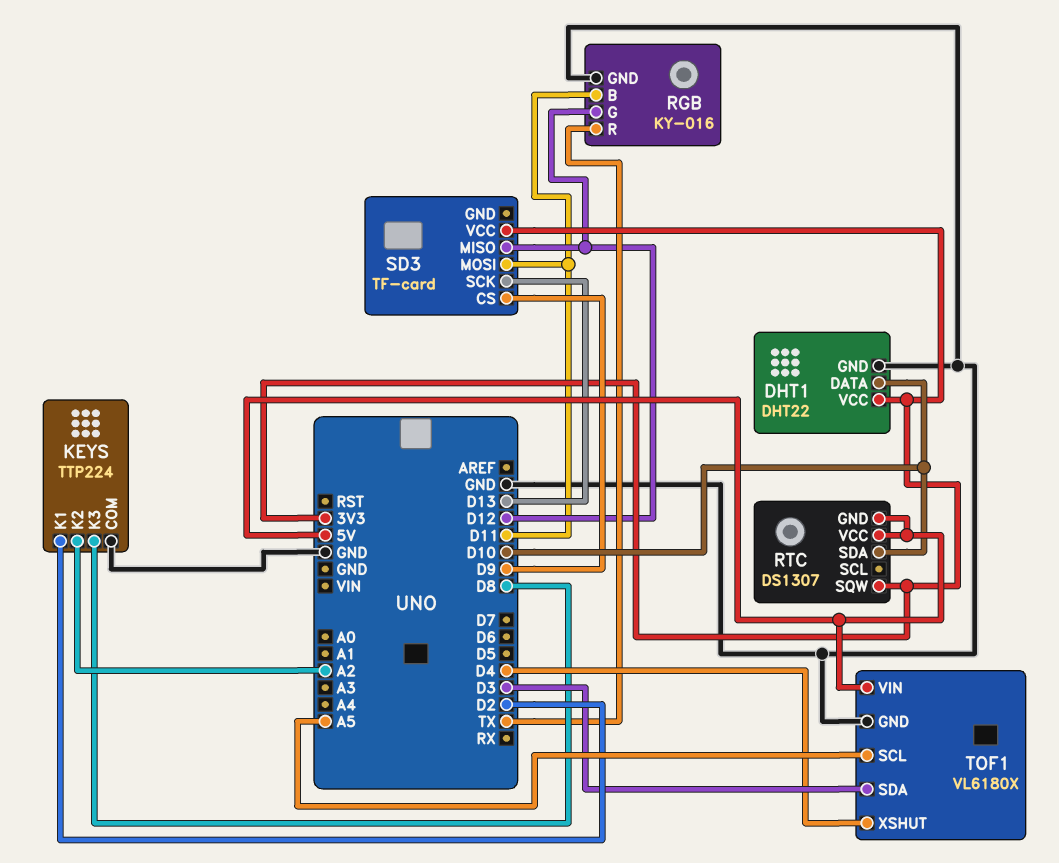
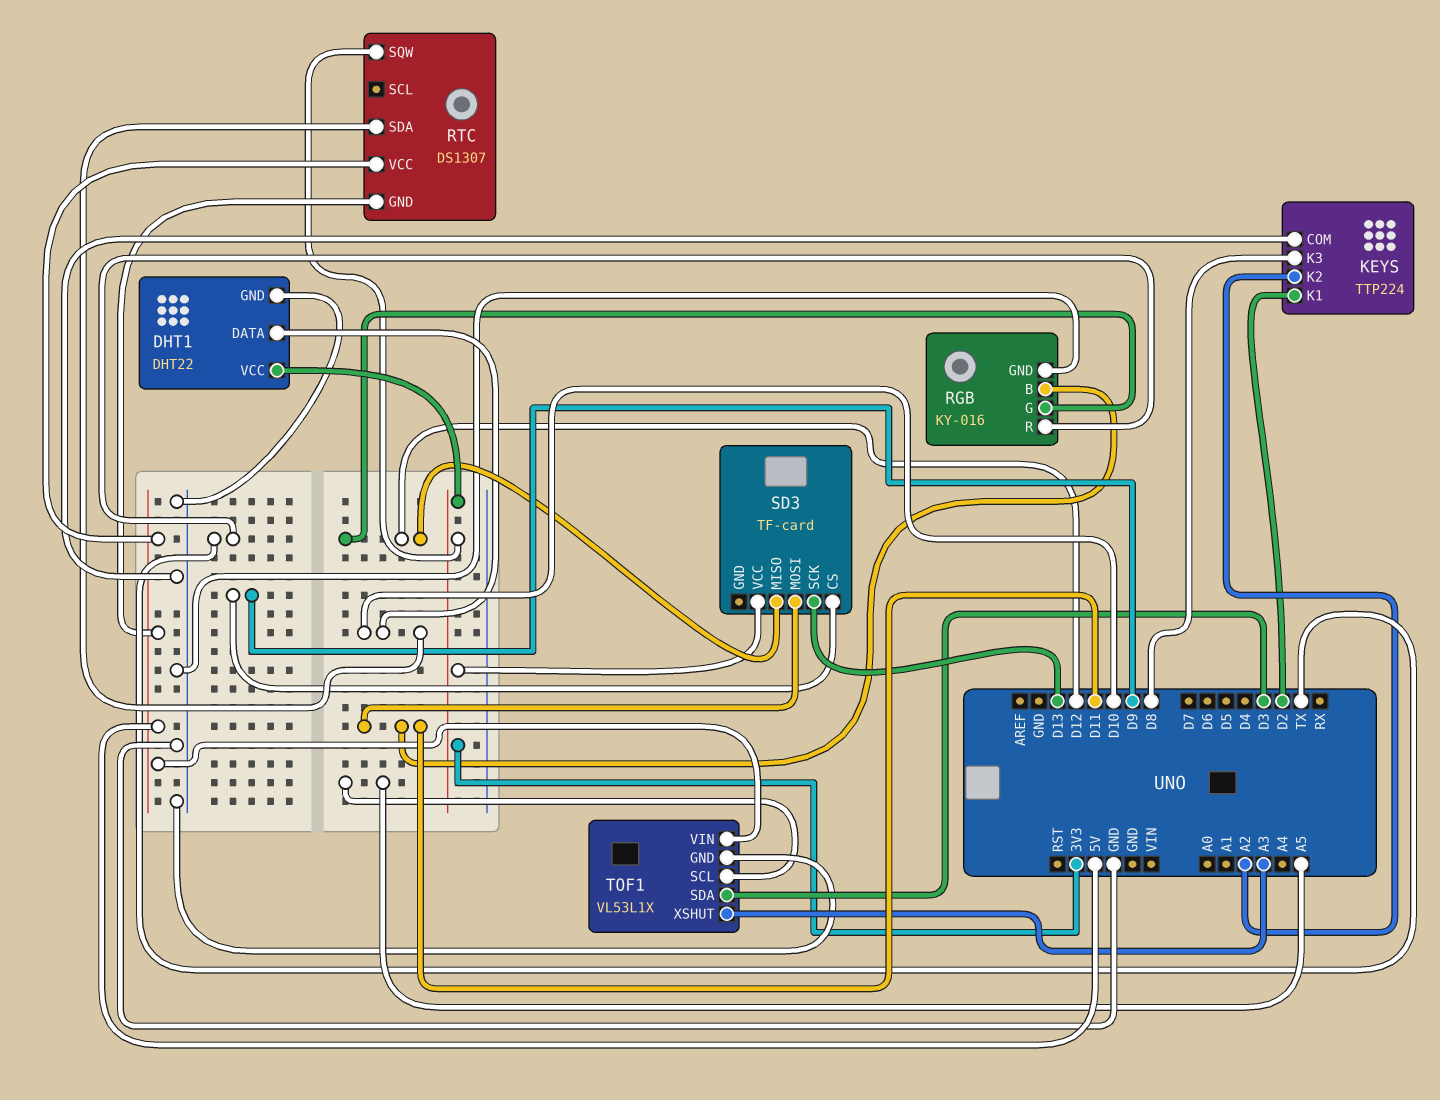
TOF1: VL6180X -> VL53L1X
TOF1 pin XSHUT: D4 -> A3

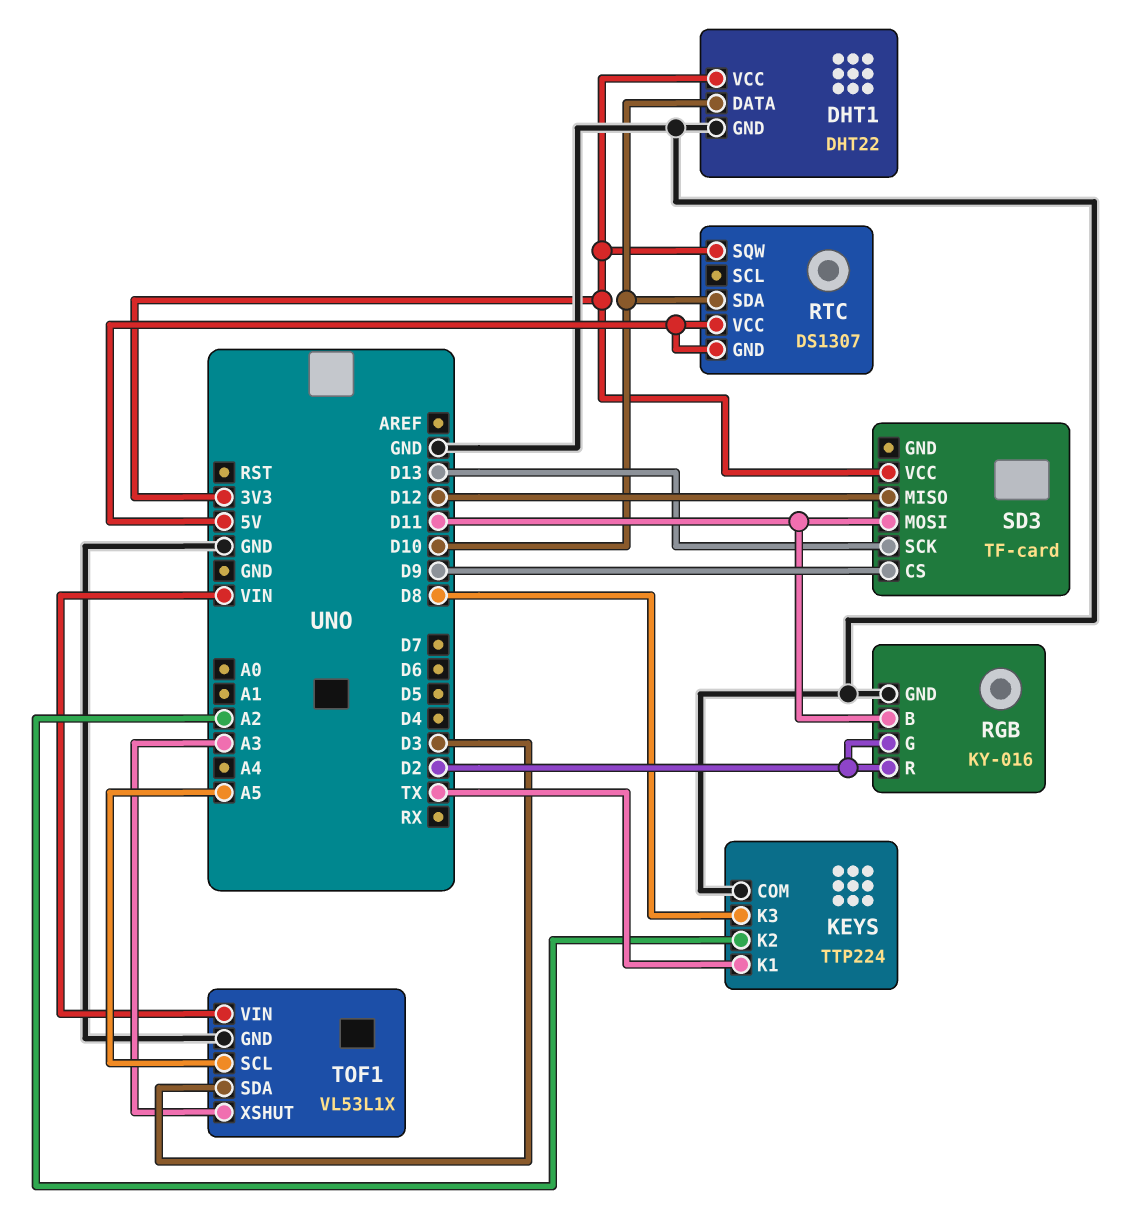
KEYS pin K1: D2 -> TX
RGB pin G: D12 -> D2
RGB pin R: TX -> D2
TOF1 pin VIN: 5V -> VIN

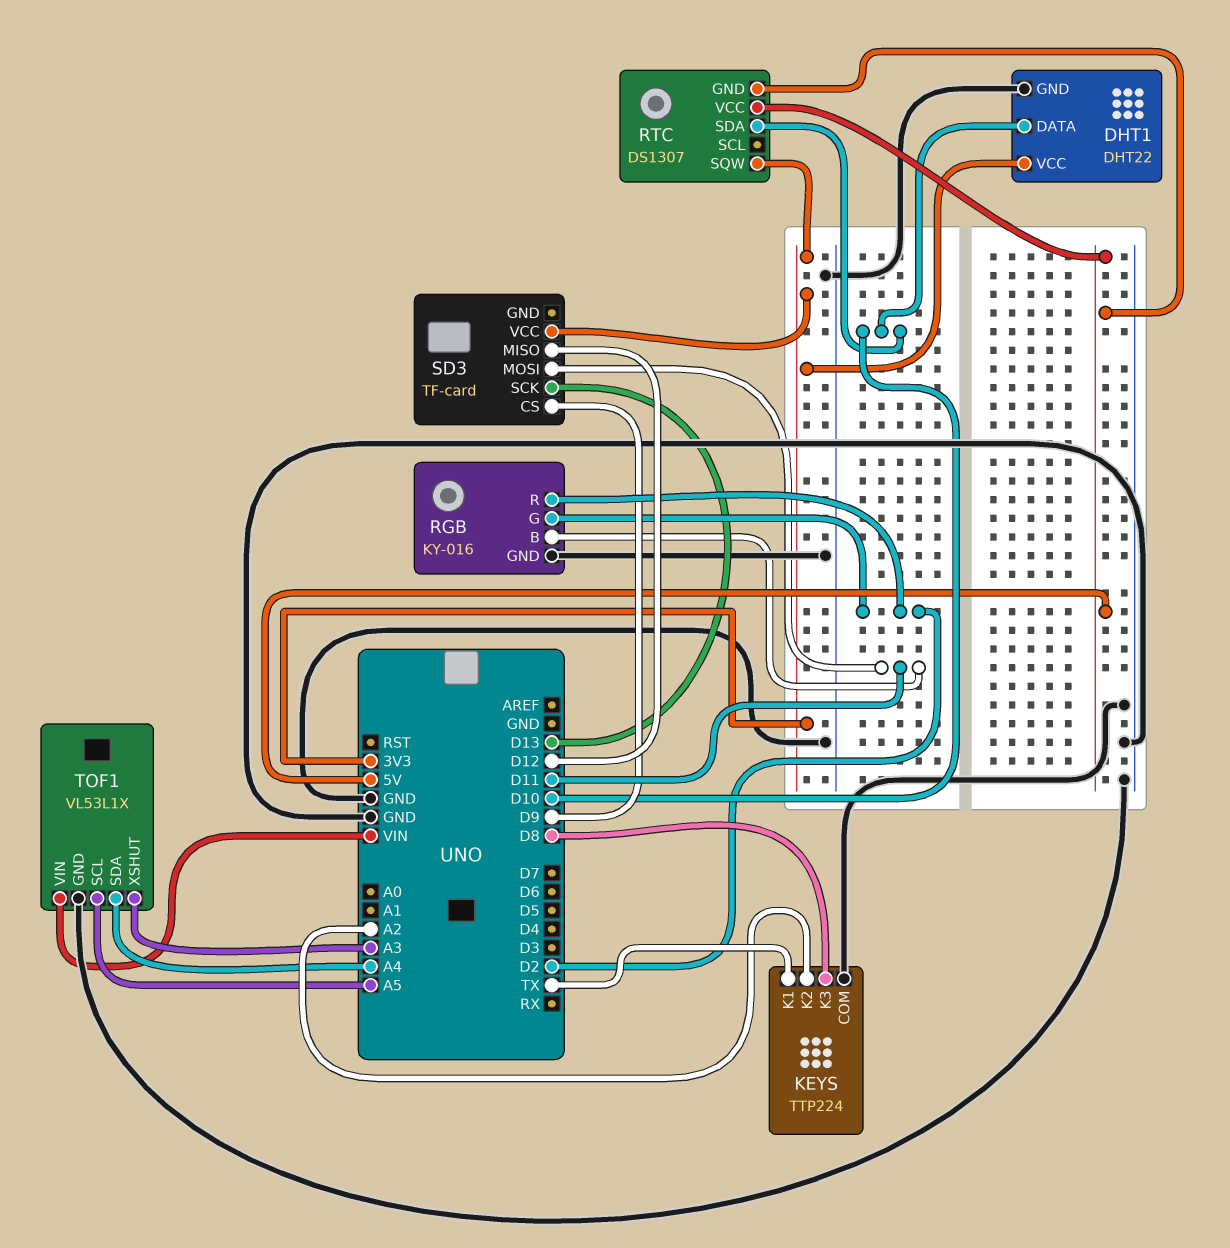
TOF1 pin SDA: D3 -> A4

